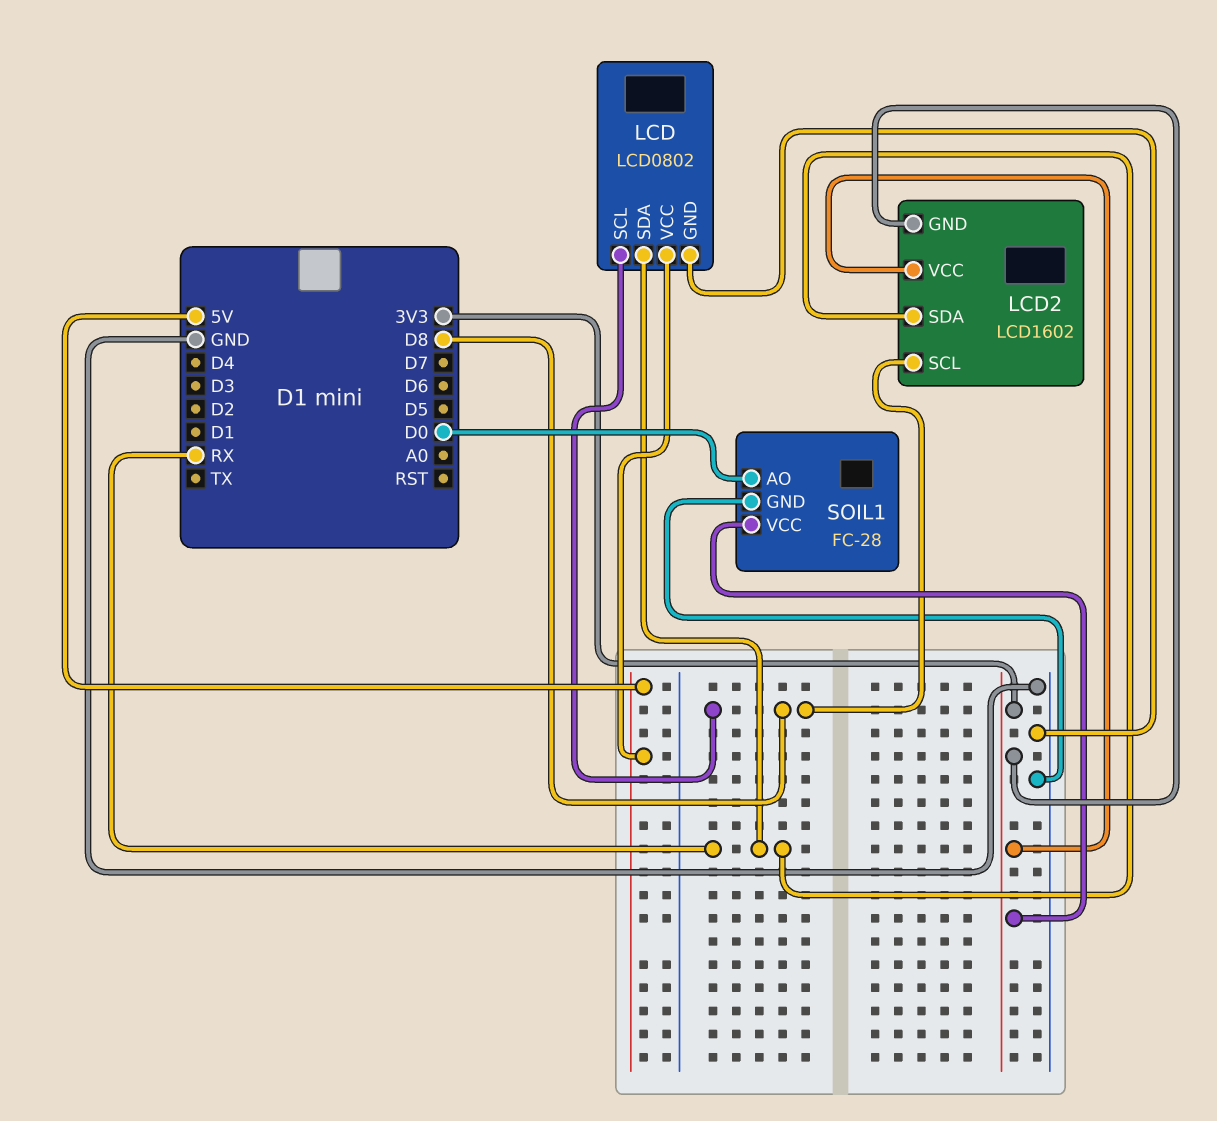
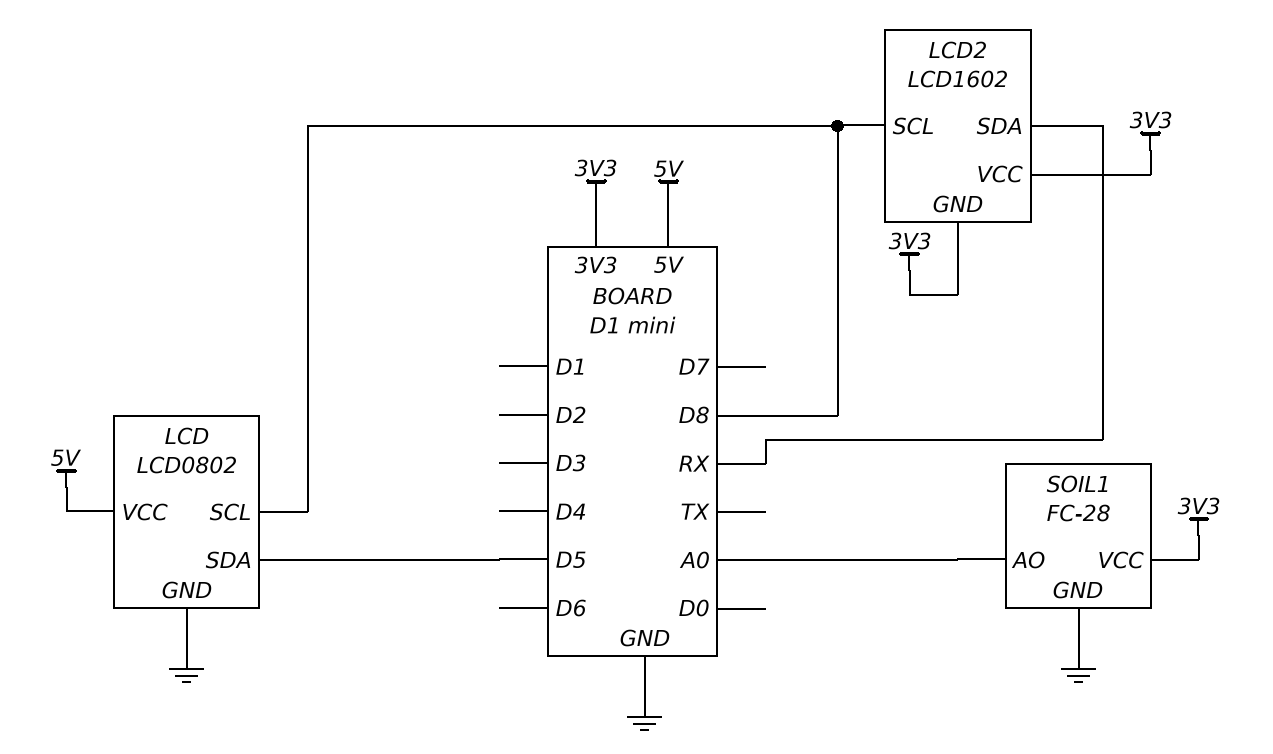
LCD pin SDA: RX -> D5
SOIL1 pin AO: D0 -> A0

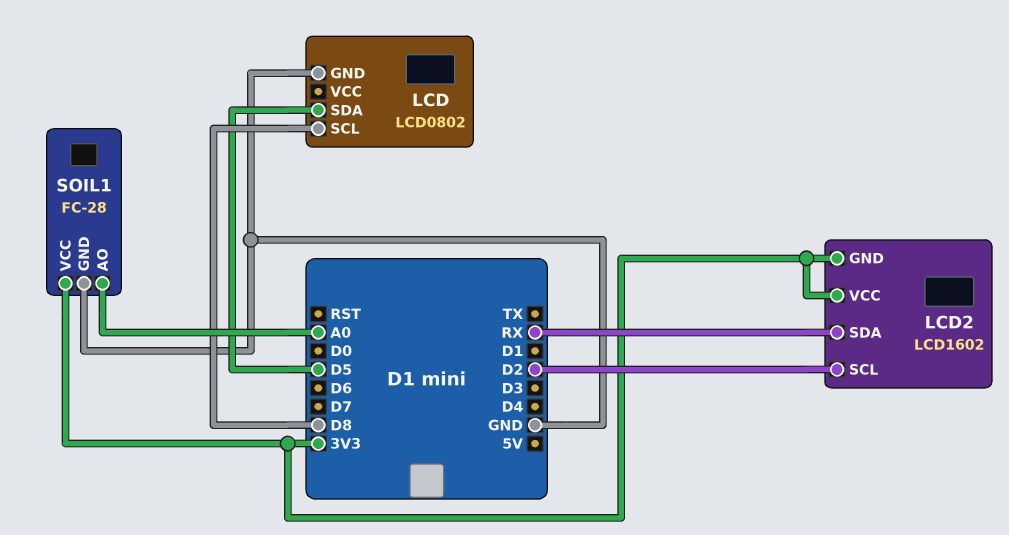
LCD pin VCC: 5V -> none
LCD2 pin SCL: D8 -> D2

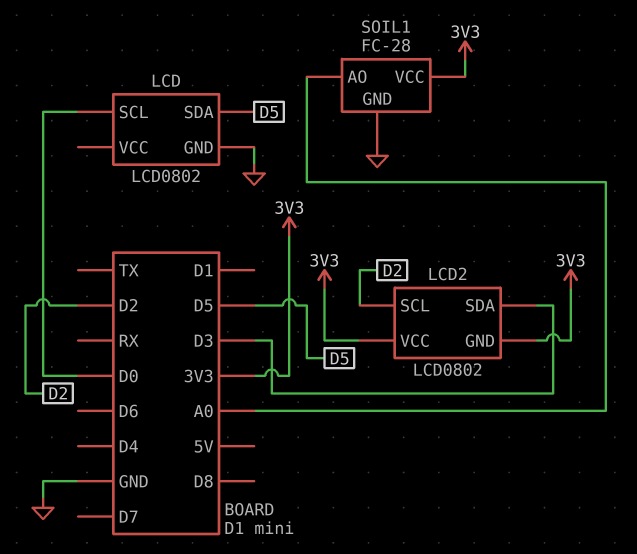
LCD pin SCL: D8 -> D0
LCD2: LCD1602 -> LCD0802
LCD2 pin SDA: RX -> D3

